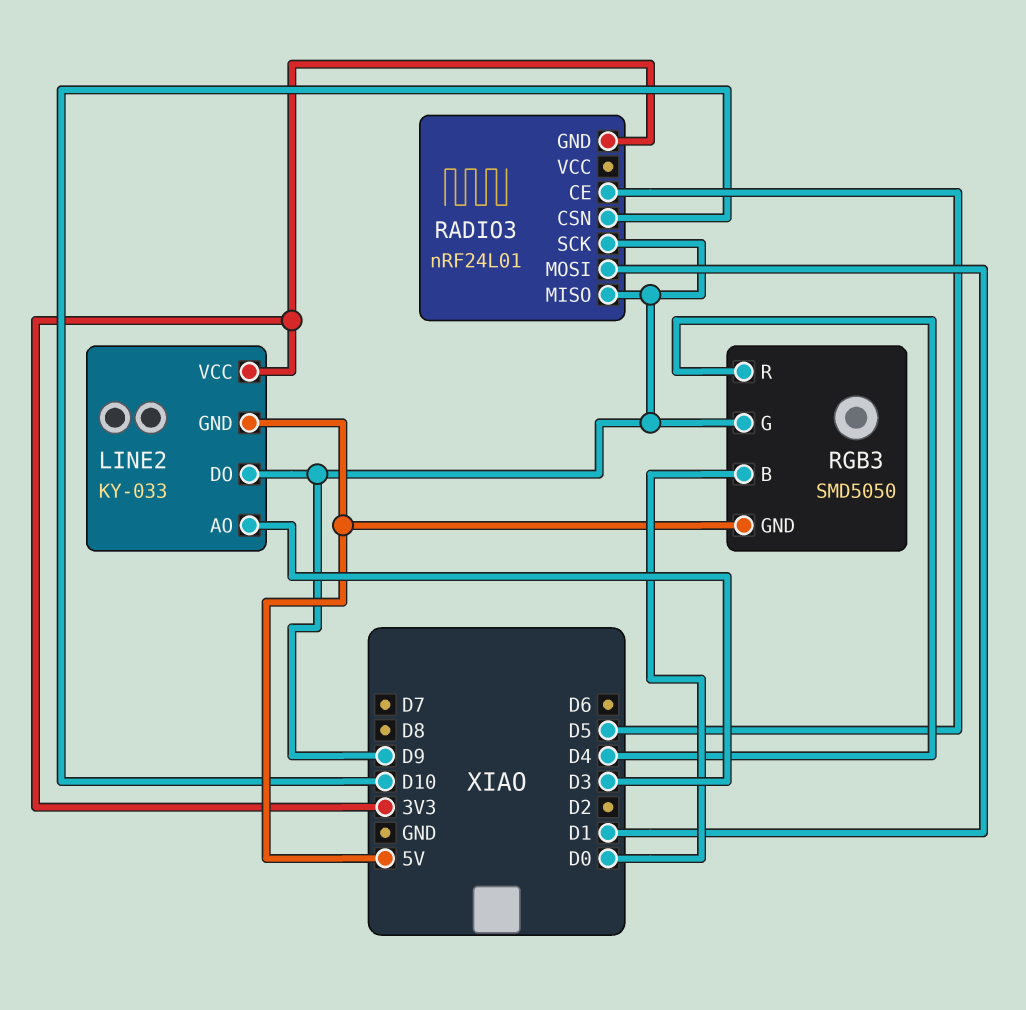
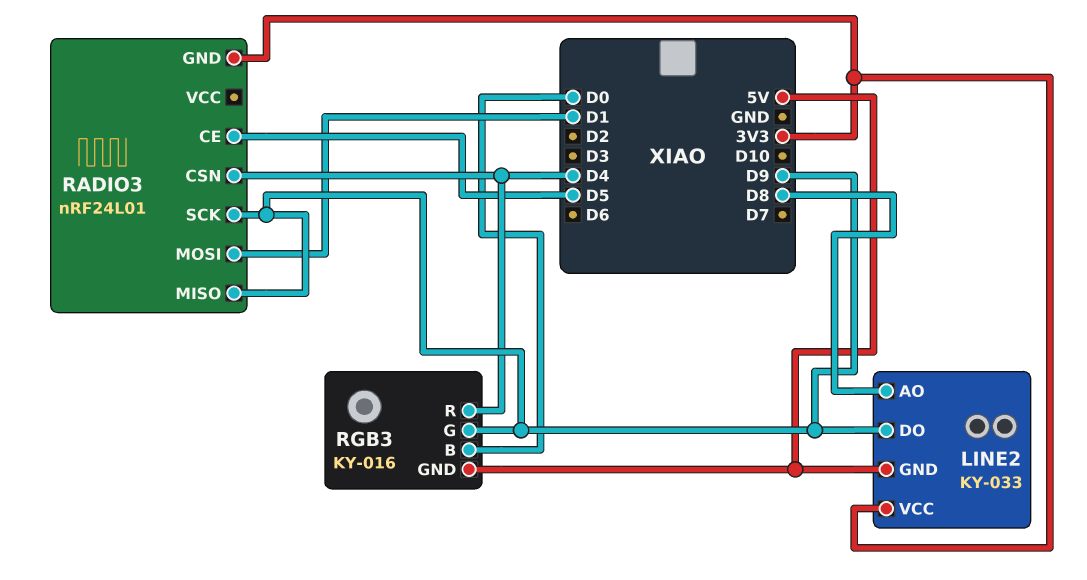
LINE2 pin AO: D3 -> D8
RADIO3 pin CSN: D10 -> D4
RGB3: SMD5050 -> KY-016

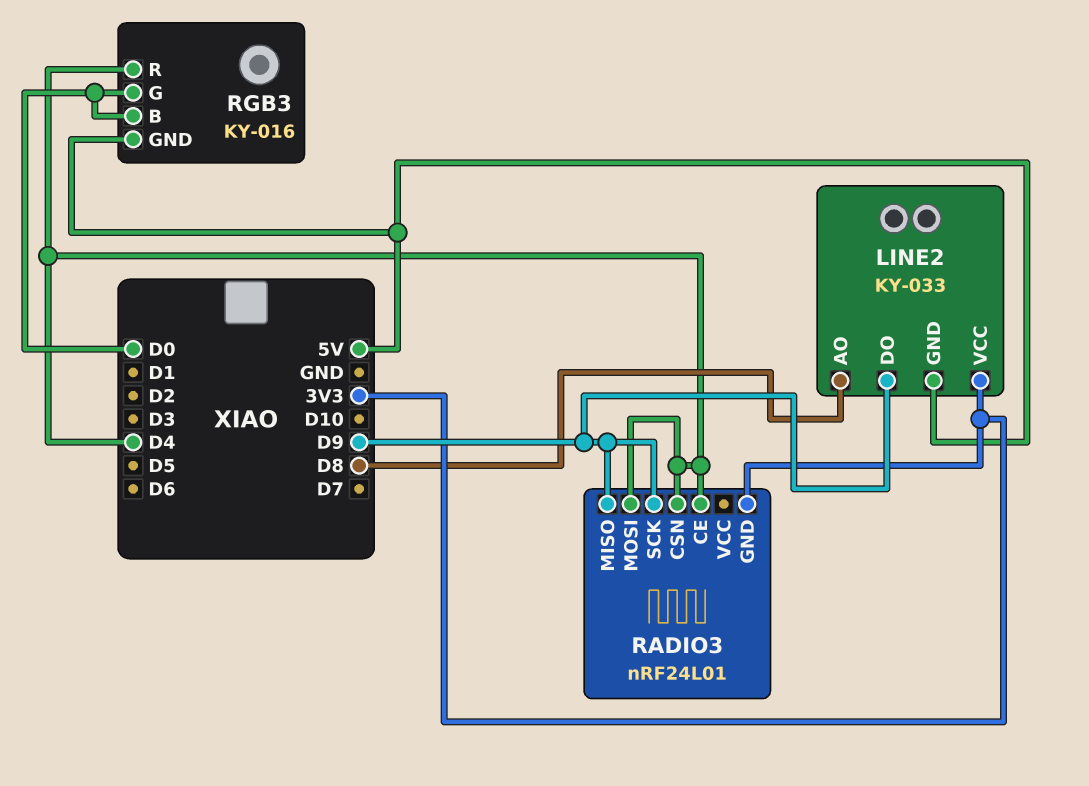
RADIO3 pin CE: D5 -> D4
RADIO3 pin MOSI: D1 -> D4
RGB3 pin G: D9 -> D0

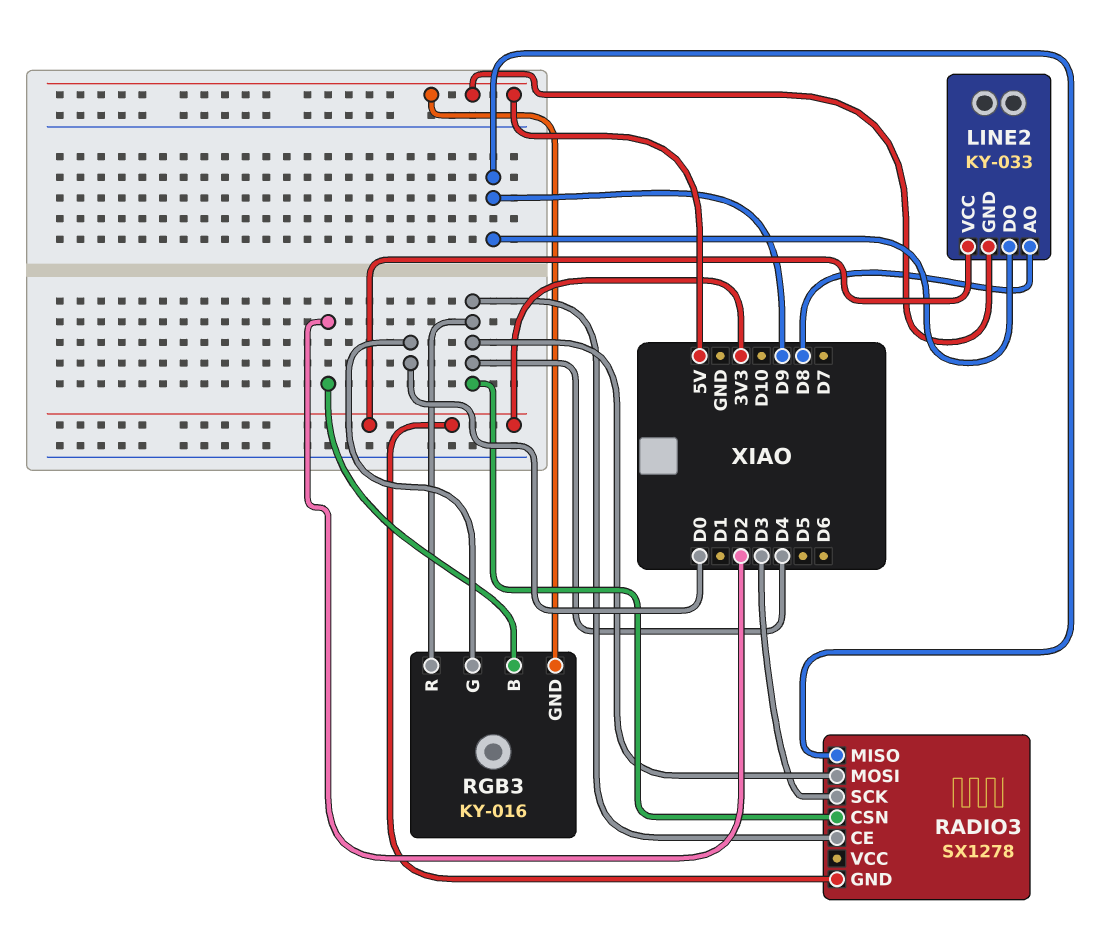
RADIO3: nRF24L01 -> SX1278
RADIO3 pin SCK: D9 -> D3
RGB3 pin B: D0 -> D2

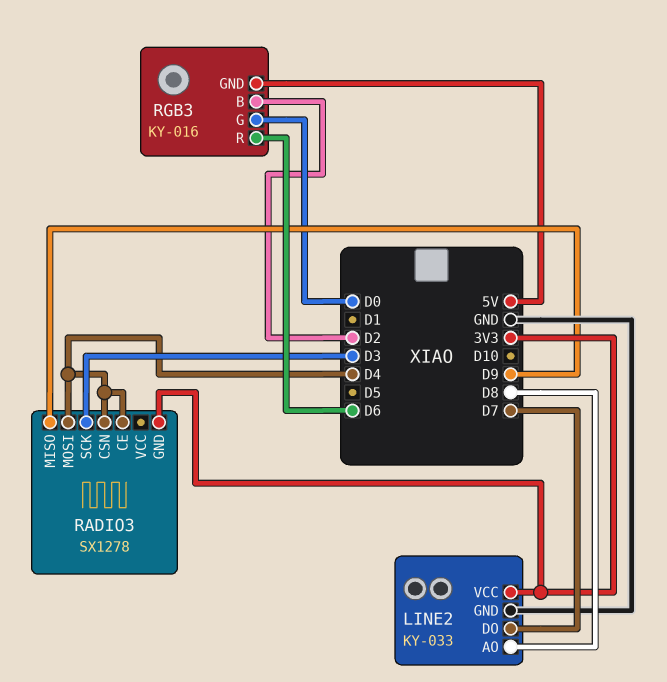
LINE2 pin DO: D9 -> D7
LINE2 pin GND: 5V -> GND
RGB3 pin R: D4 -> D6

